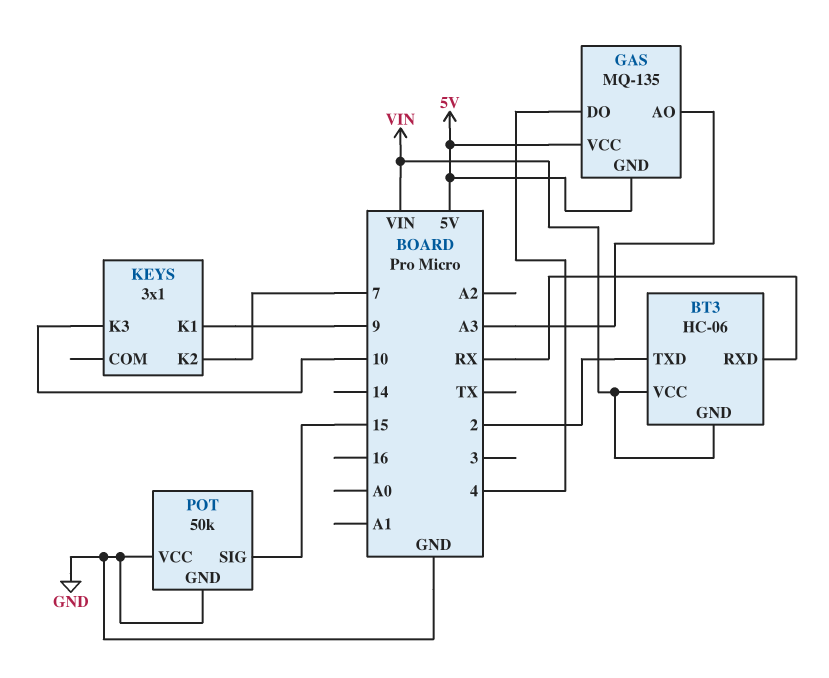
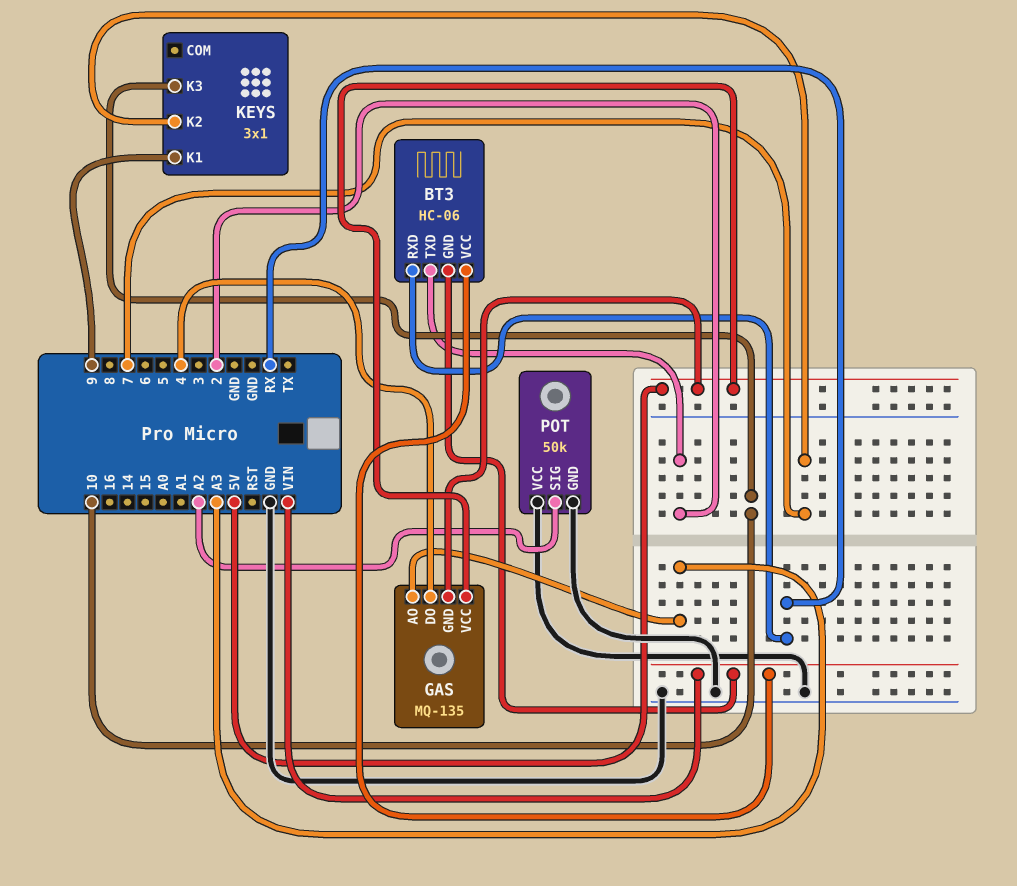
POT pin SIG: 15 -> A2

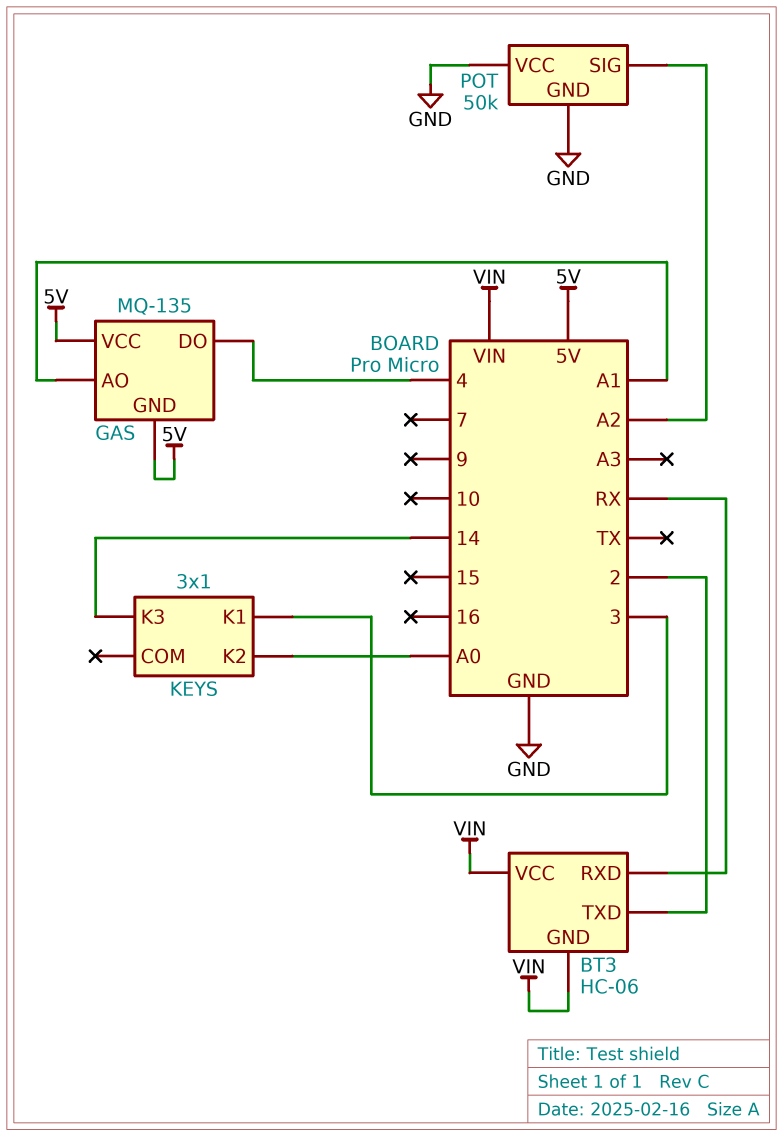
GAS pin AO: A3 -> A1
KEYS pin K1: 9 -> 3
KEYS pin K2: 7 -> A0
KEYS pin K3: 10 -> 14

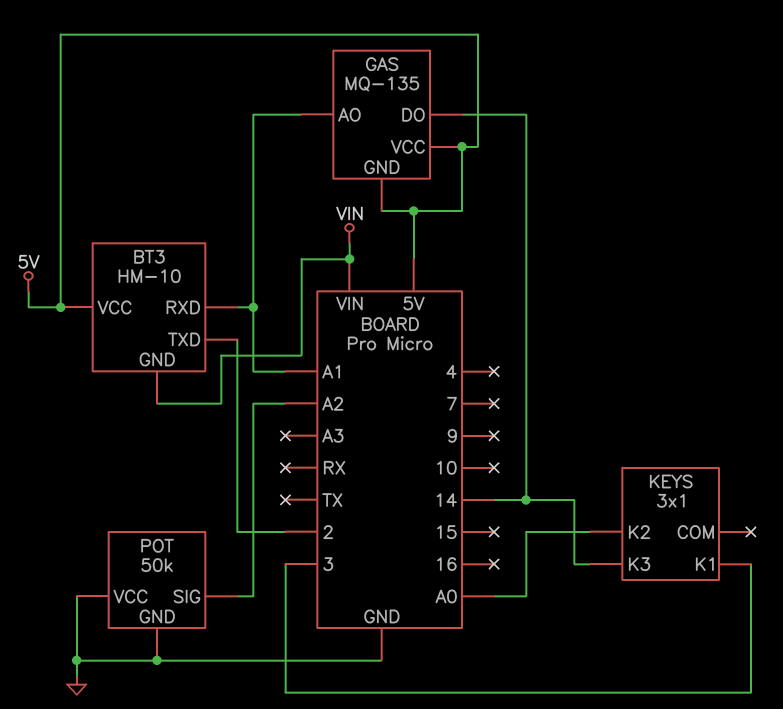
BT3: HC-06 -> HM-10
BT3 pin RXD: RX -> A1
BT3 pin VCC: VIN -> 5V
GAS pin DO: 4 -> 14

